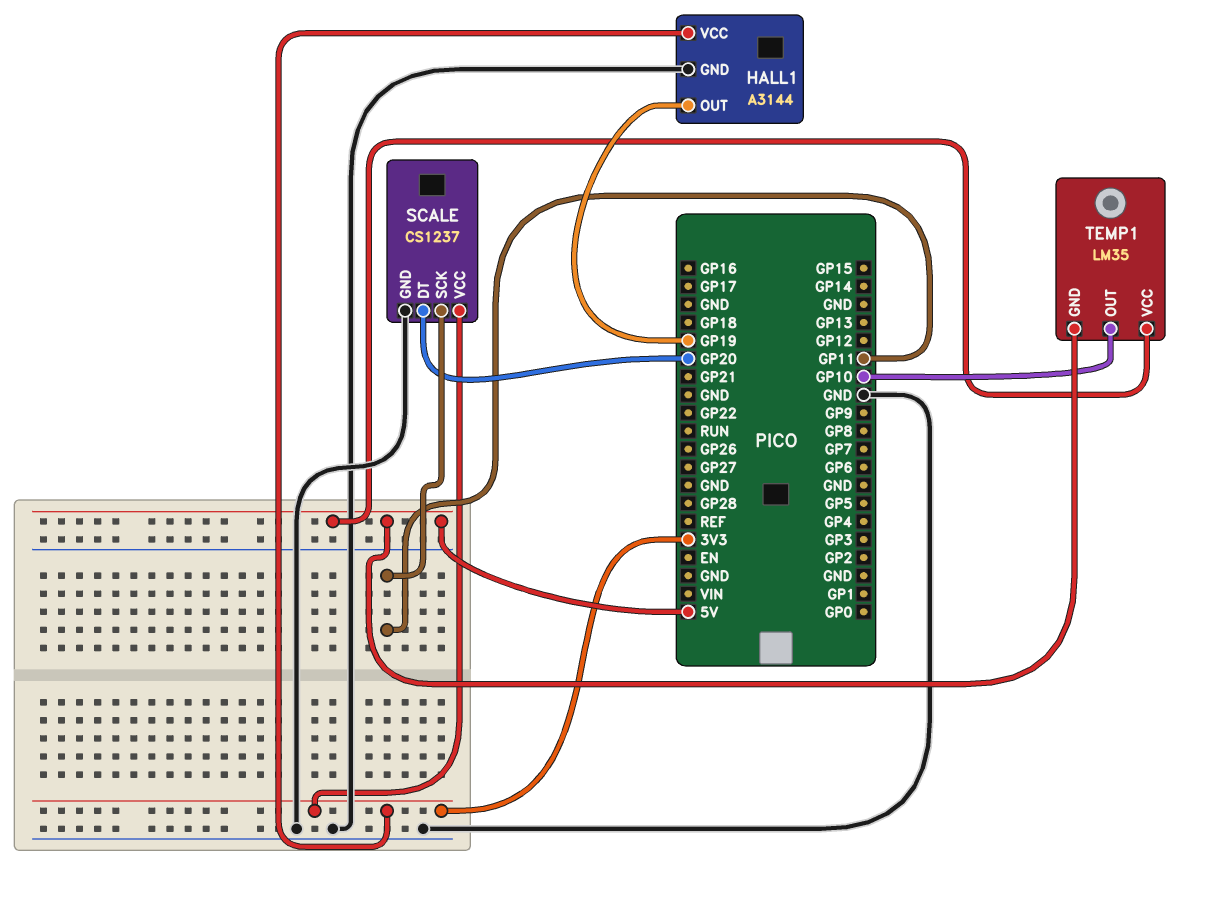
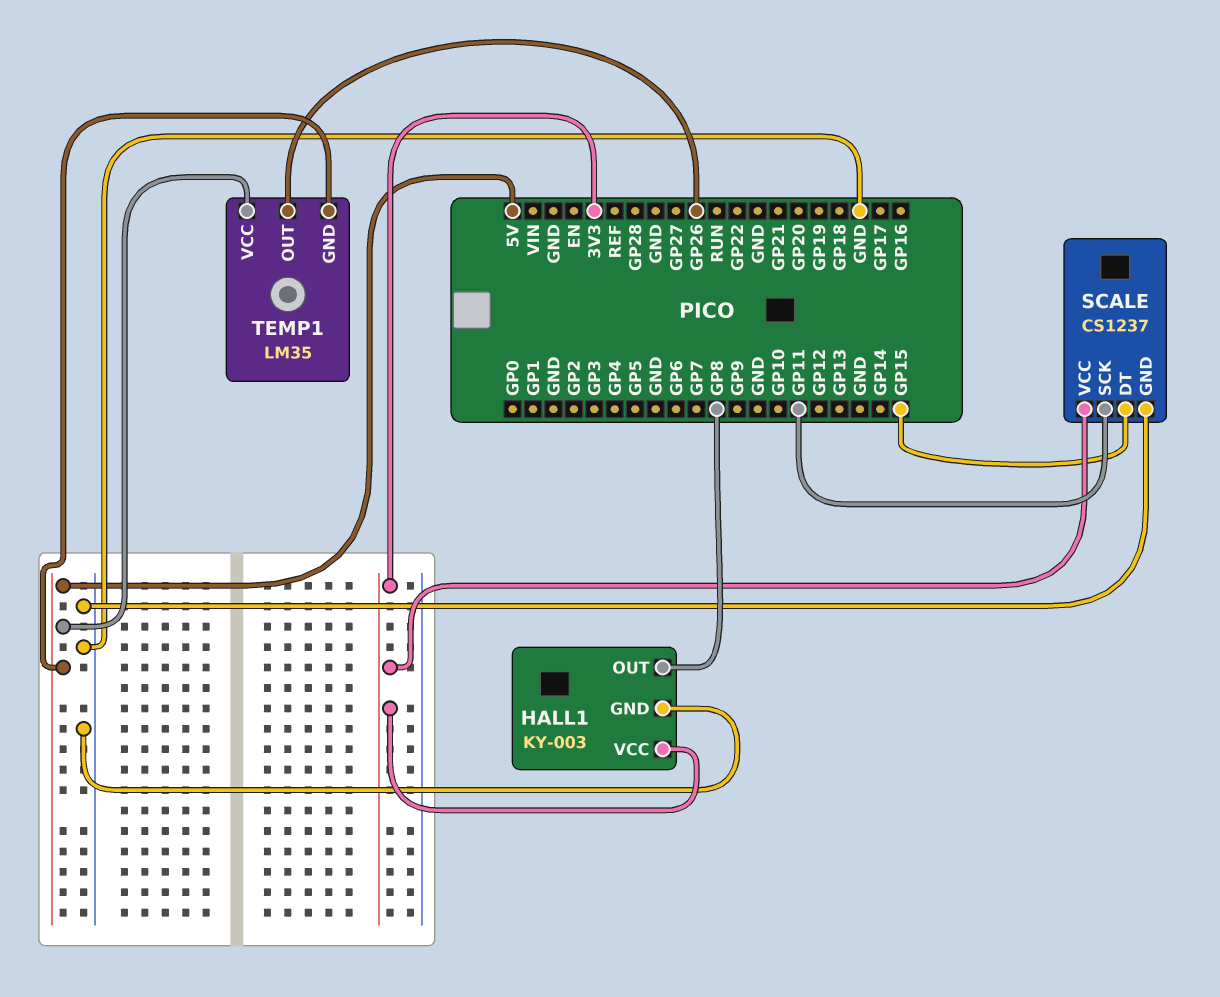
HALL1: A3144 -> KY-003
HALL1 pin OUT: GP19 -> GP8
SCALE pin DT: GP20 -> GP15
TEMP1 pin OUT: GP10 -> GP26

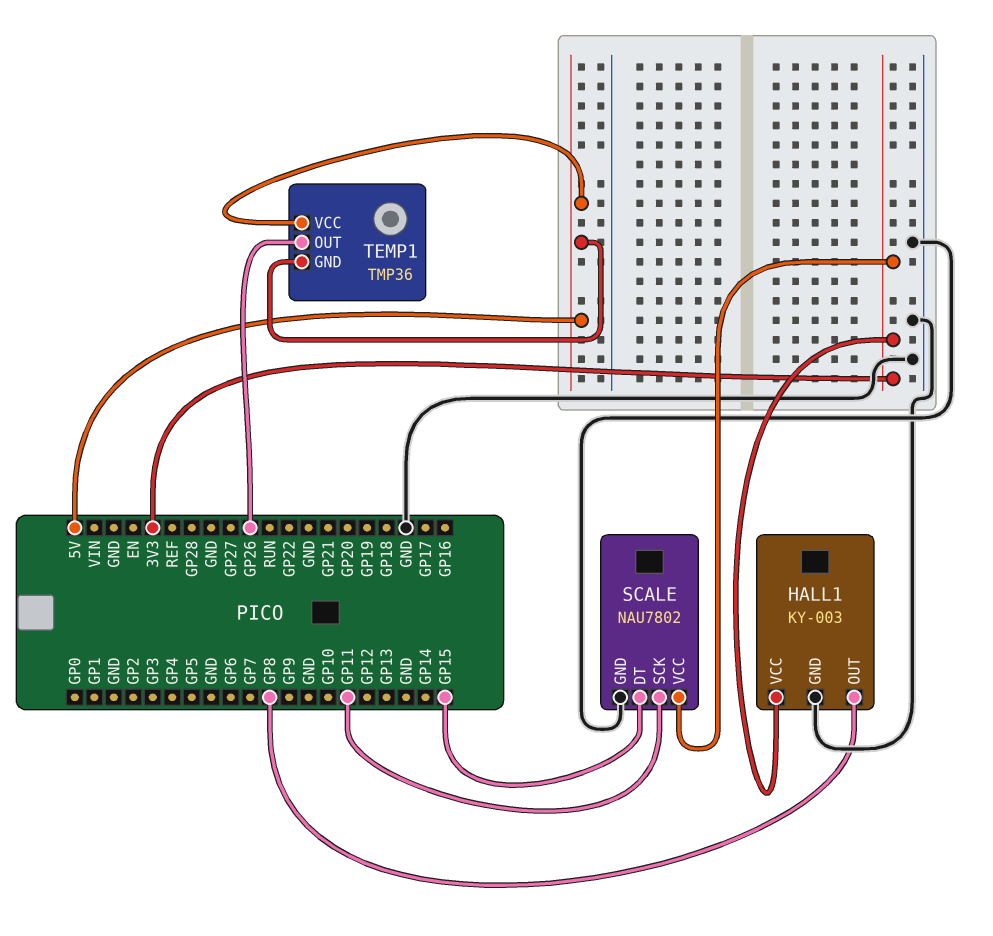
SCALE: CS1237 -> NAU7802
TEMP1: LM35 -> TMP36

